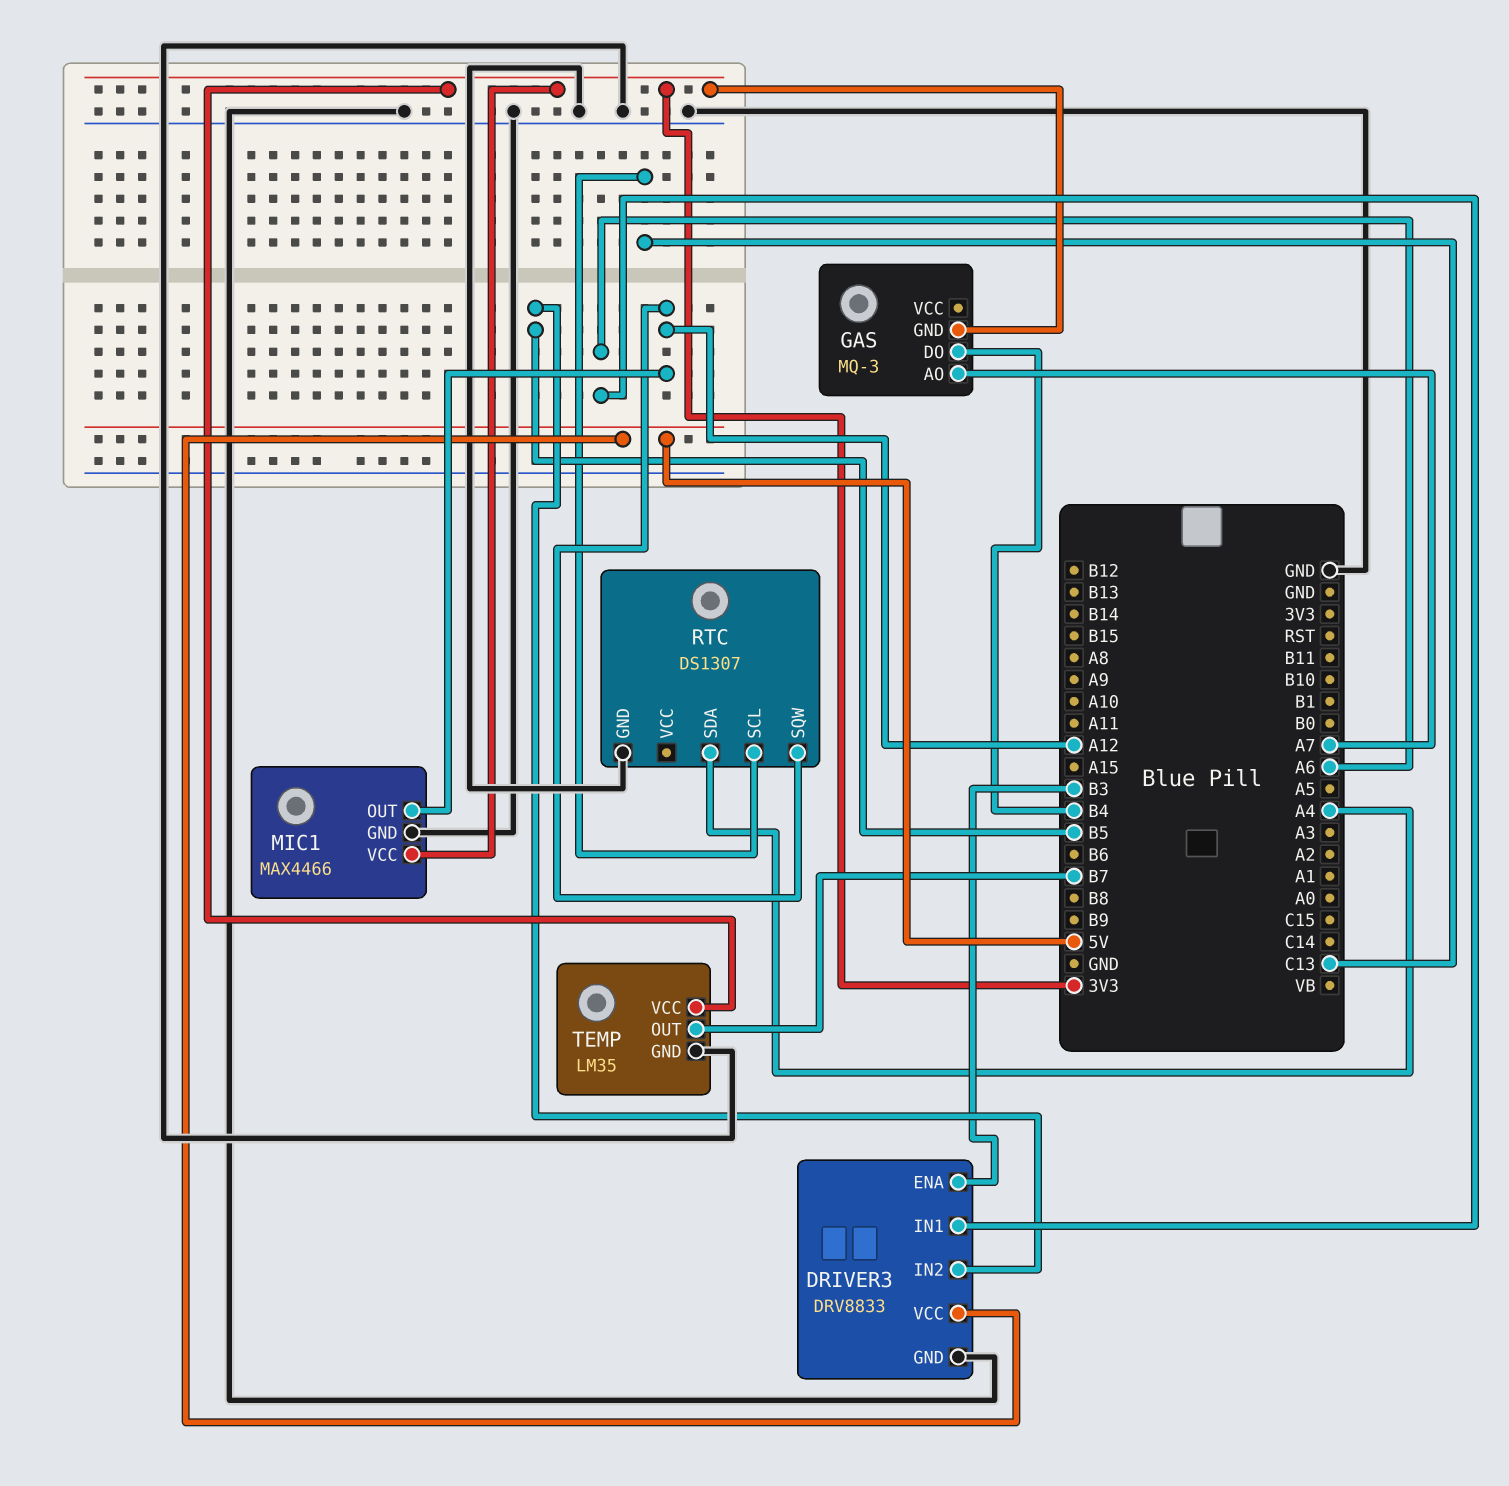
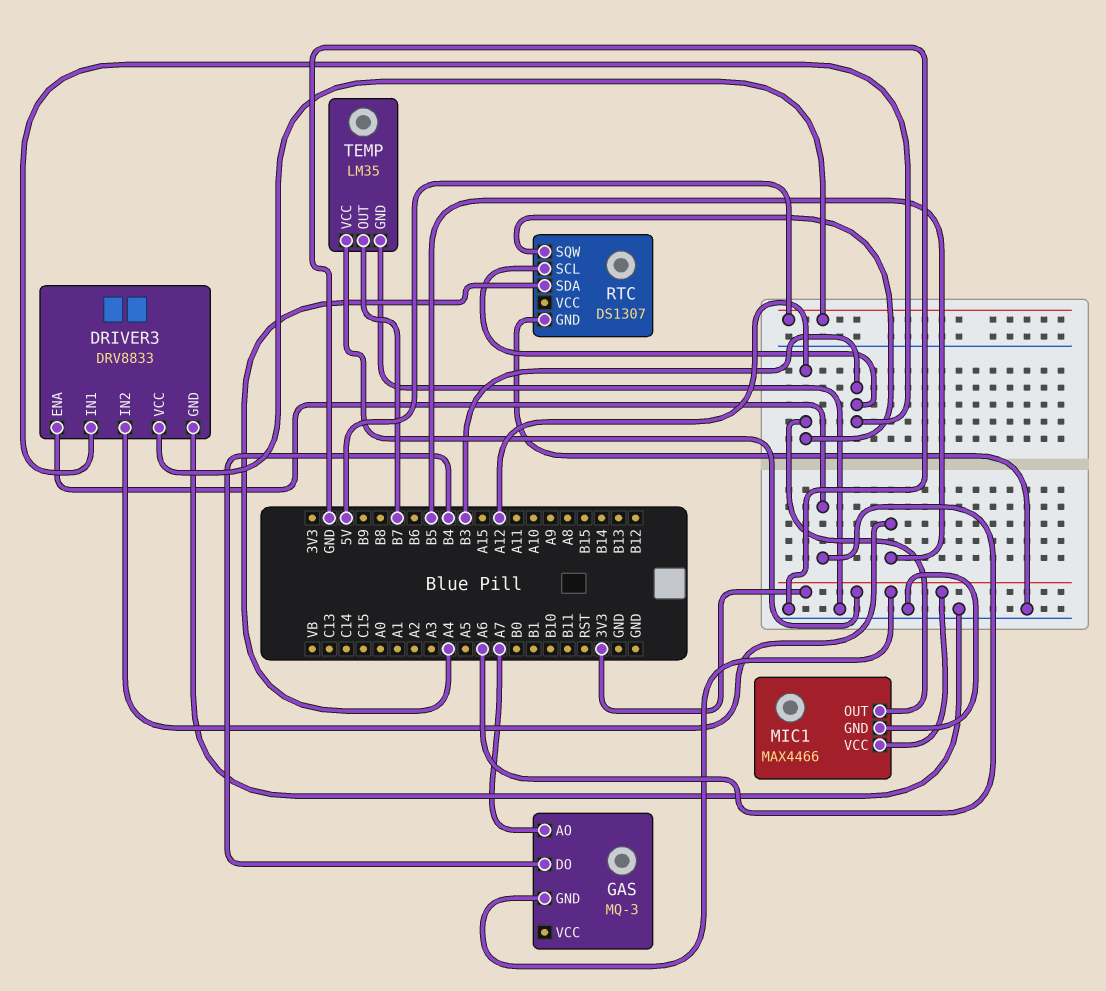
DRIVER3 pin ENA: B3 -> A6
DRIVER3 pin IN1: A6 -> B3
RTC pin SCL: C13 -> B3

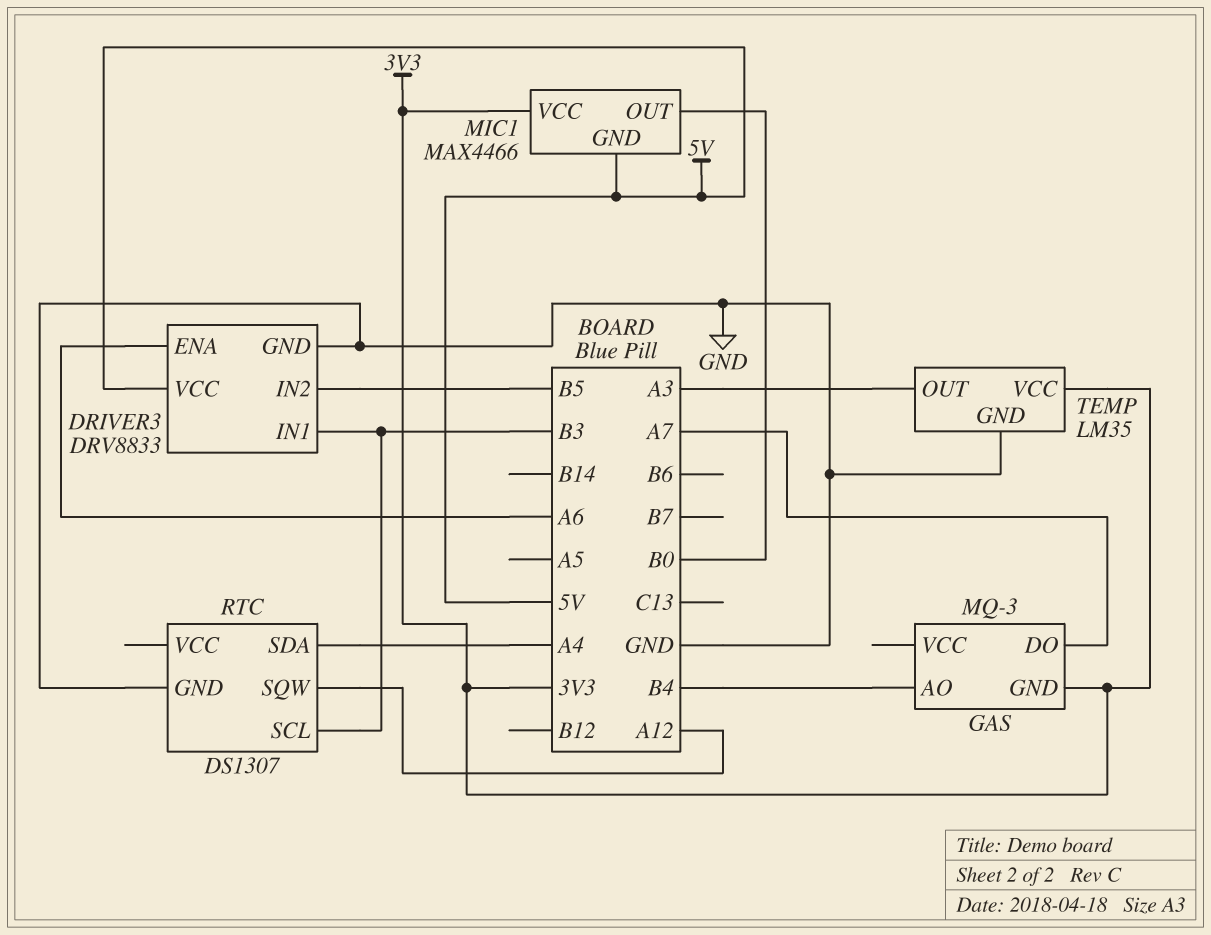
GAS pin AO: A7 -> B4
GAS pin DO: B4 -> A7
MIC1 pin GND: GND -> 5V
MIC1 pin OUT: A12 -> B0
TEMP pin OUT: B7 -> A3

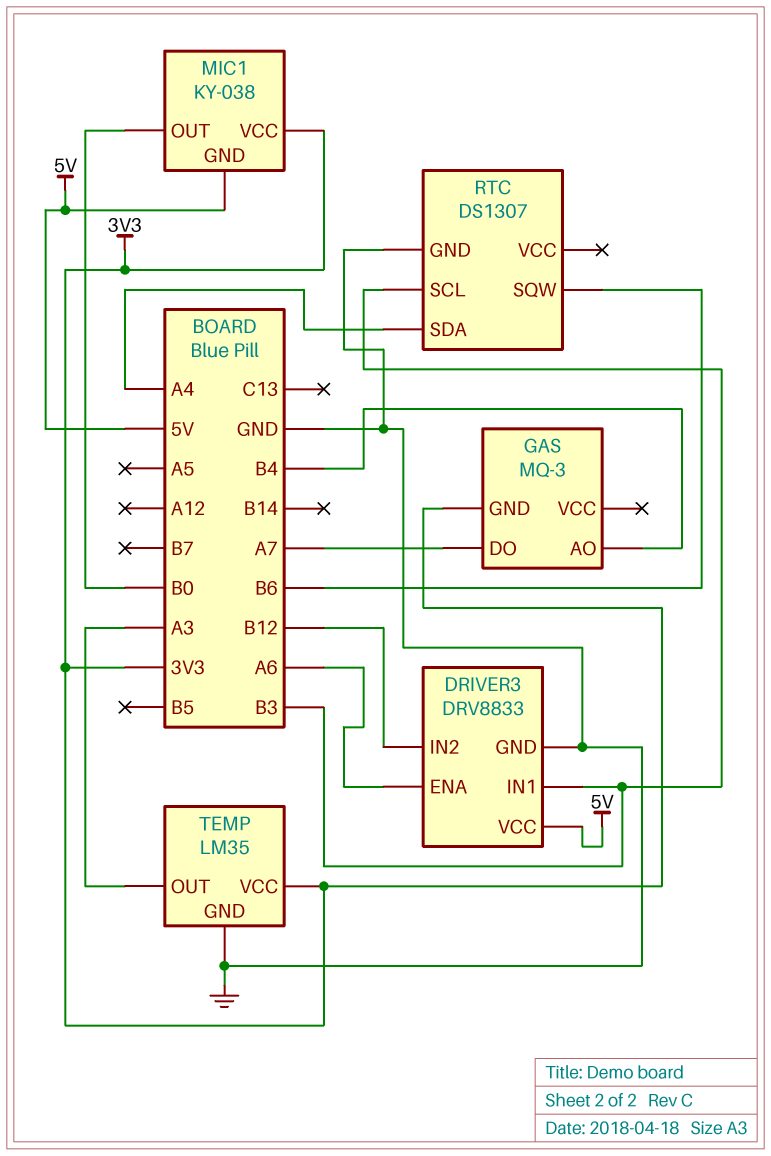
DRIVER3 pin IN2: B5 -> B12
MIC1: MAX4466 -> KY-038
RTC pin SQW: A12 -> B6

